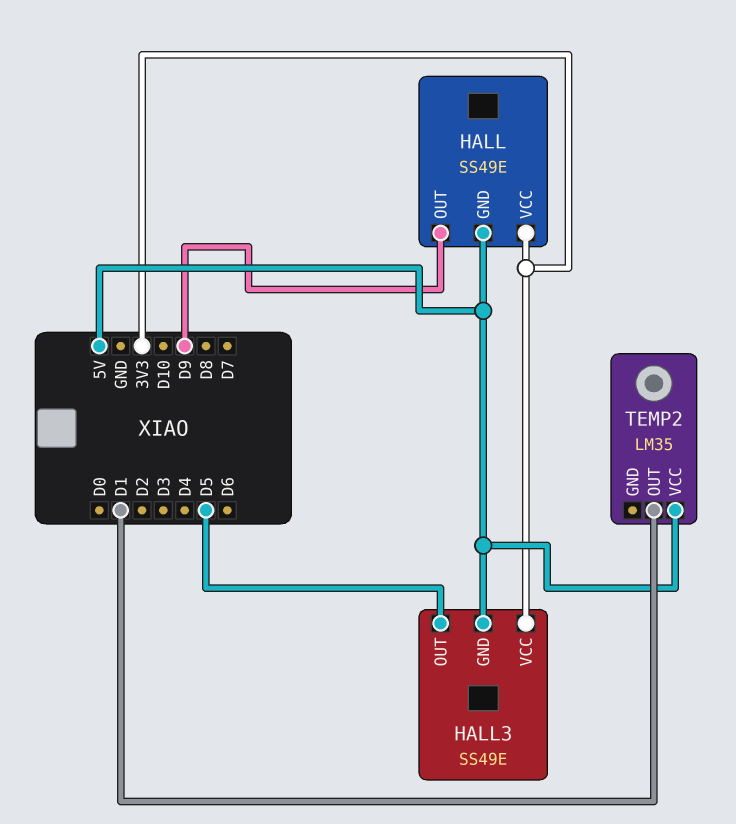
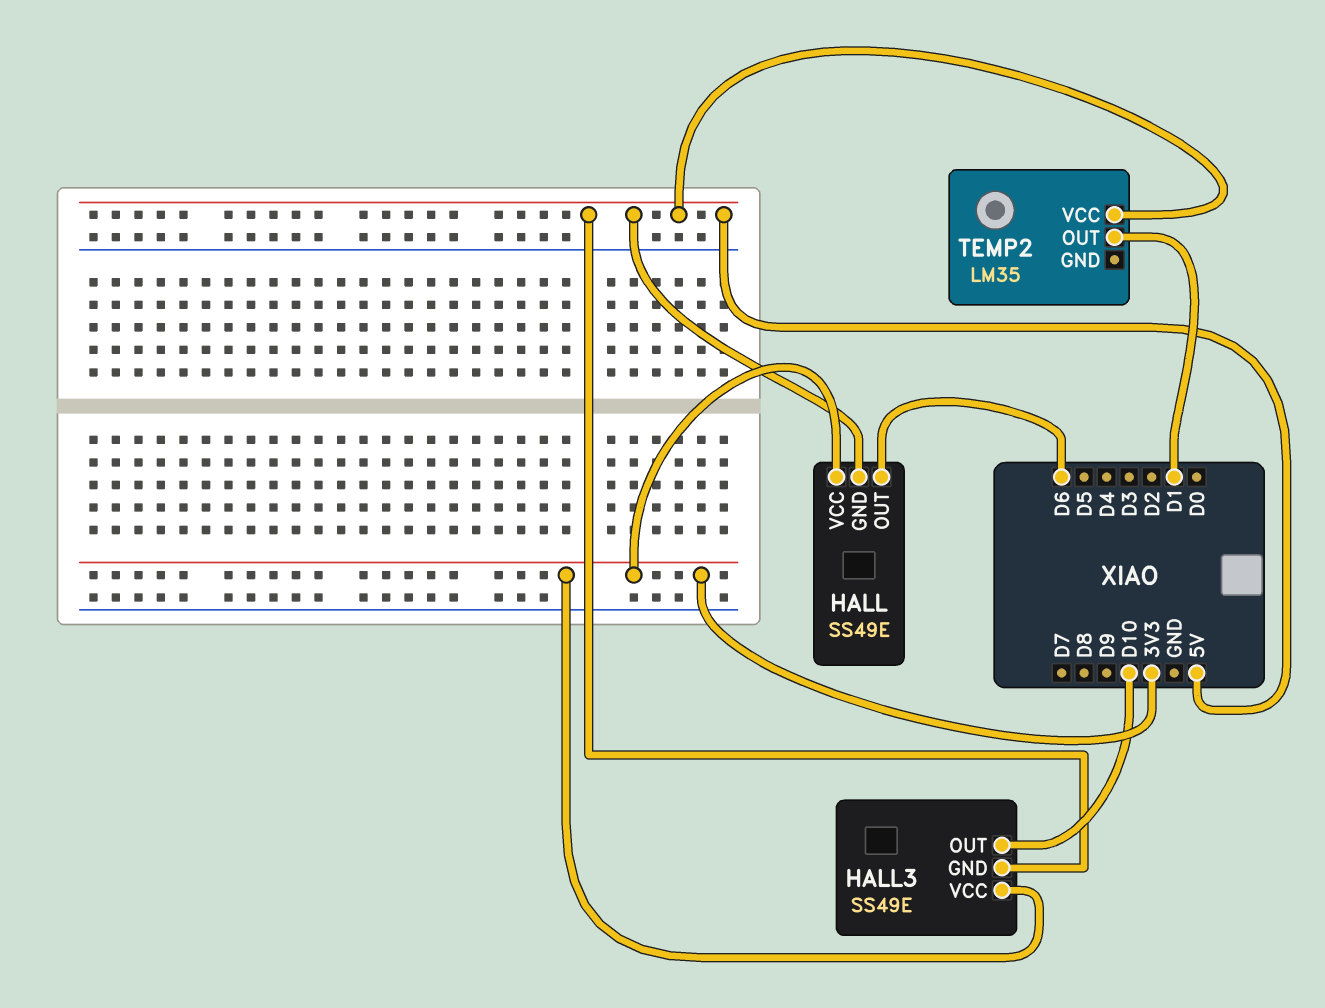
HALL pin OUT: D9 -> D6
HALL3 pin OUT: D5 -> D10

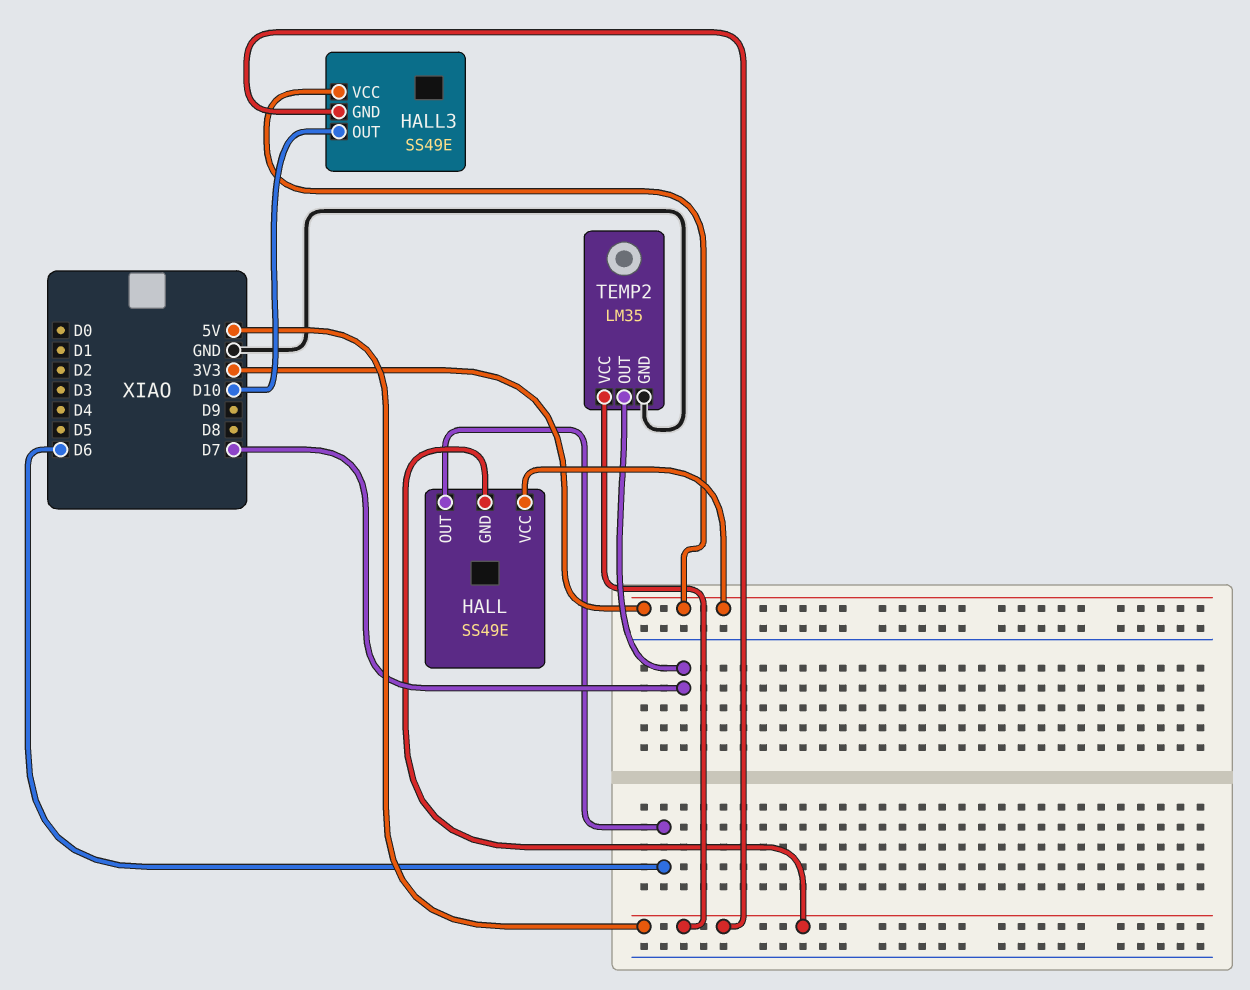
TEMP2 pin GND: none -> GND
TEMP2 pin OUT: D1 -> D7

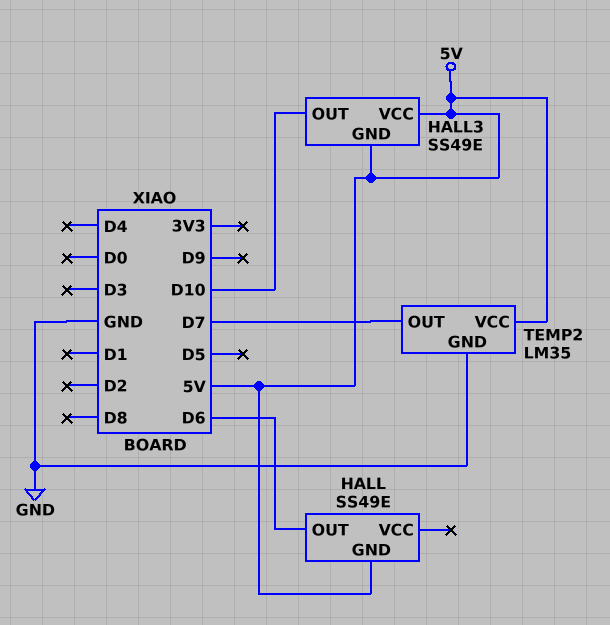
HALL pin VCC: 3V3 -> none
HALL3 pin VCC: 3V3 -> 5V

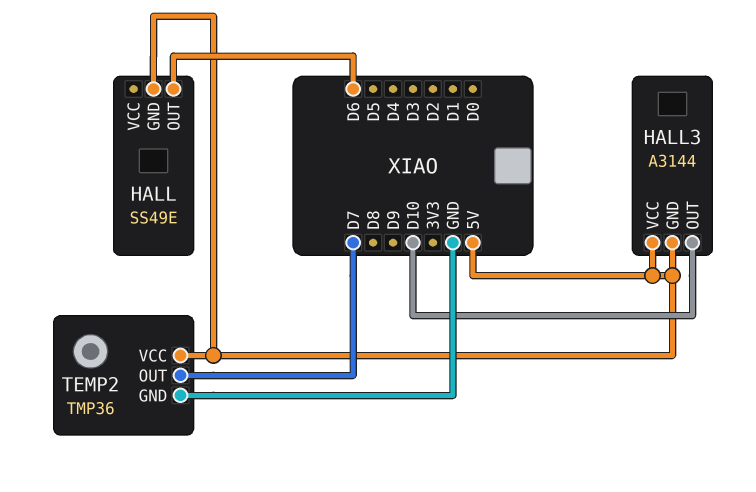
HALL3: SS49E -> A3144
TEMP2: LM35 -> TMP36

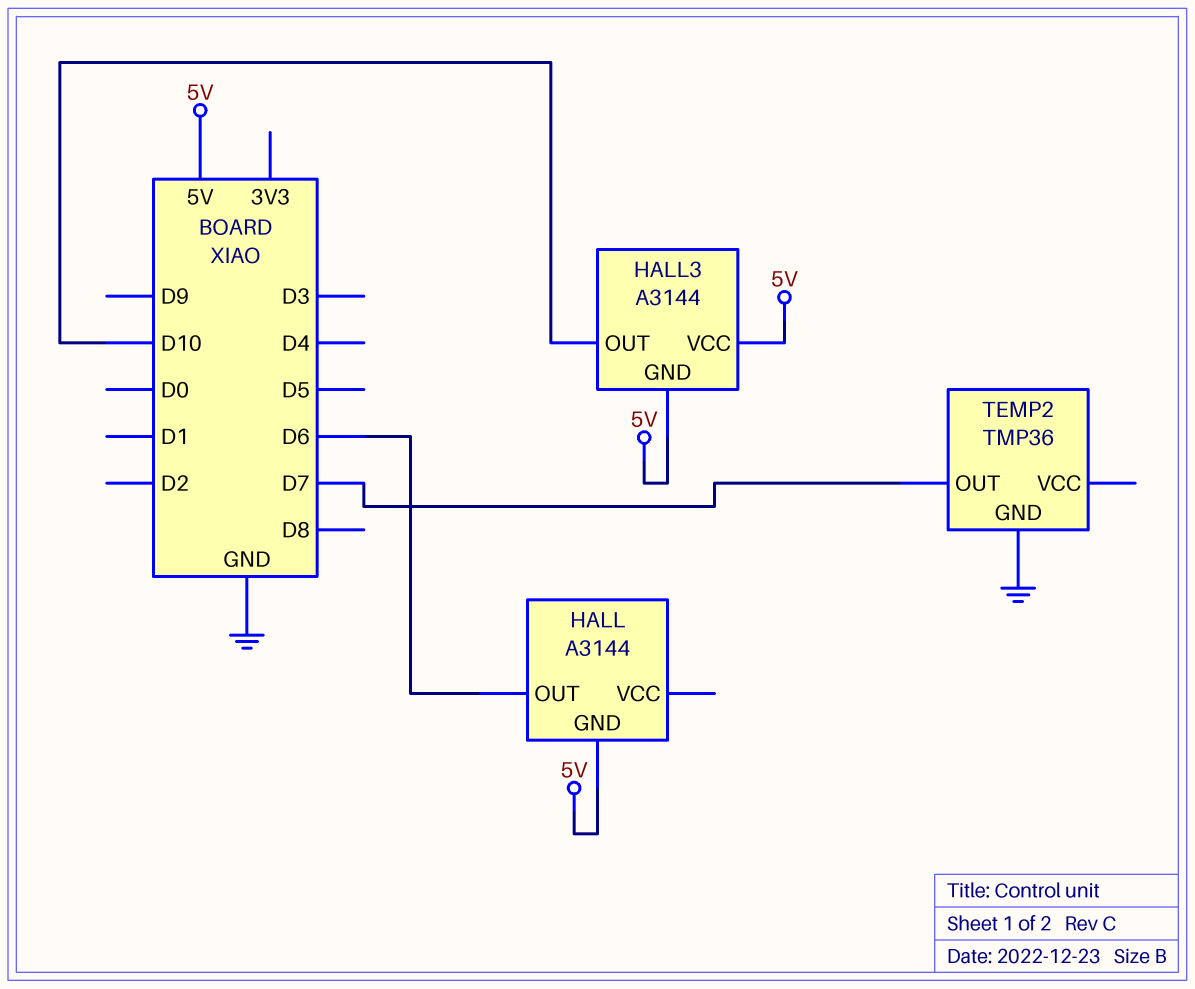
HALL: SS49E -> A3144
TEMP2 pin VCC: 5V -> none

